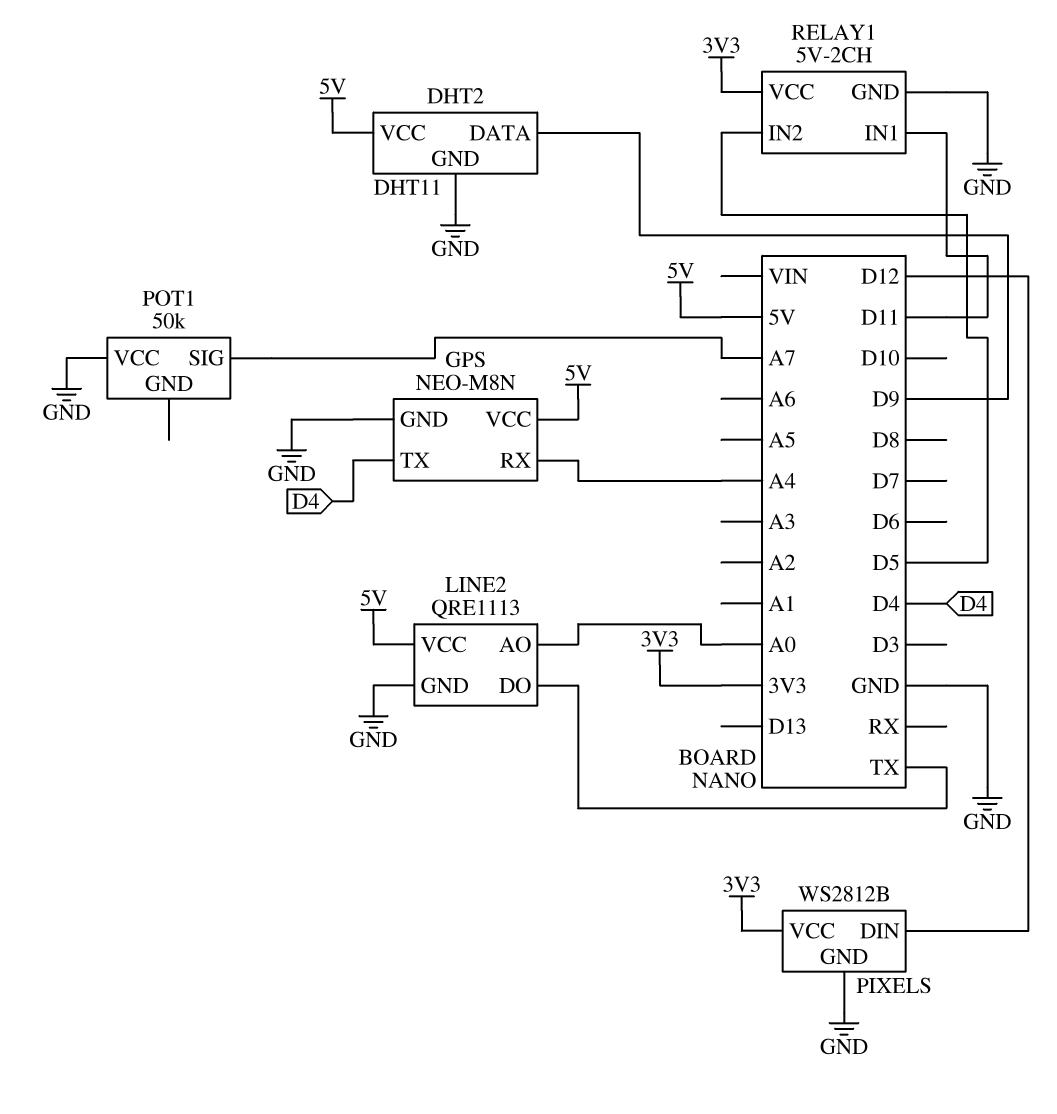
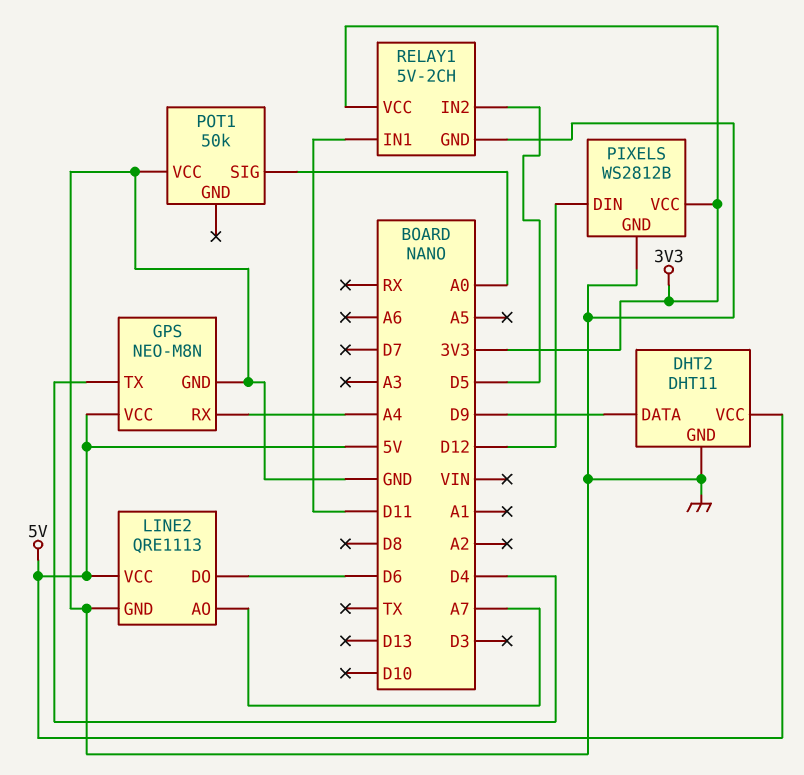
LINE2 pin AO: A0 -> A7
LINE2 pin DO: TX -> D6
POT1 pin SIG: A7 -> A0

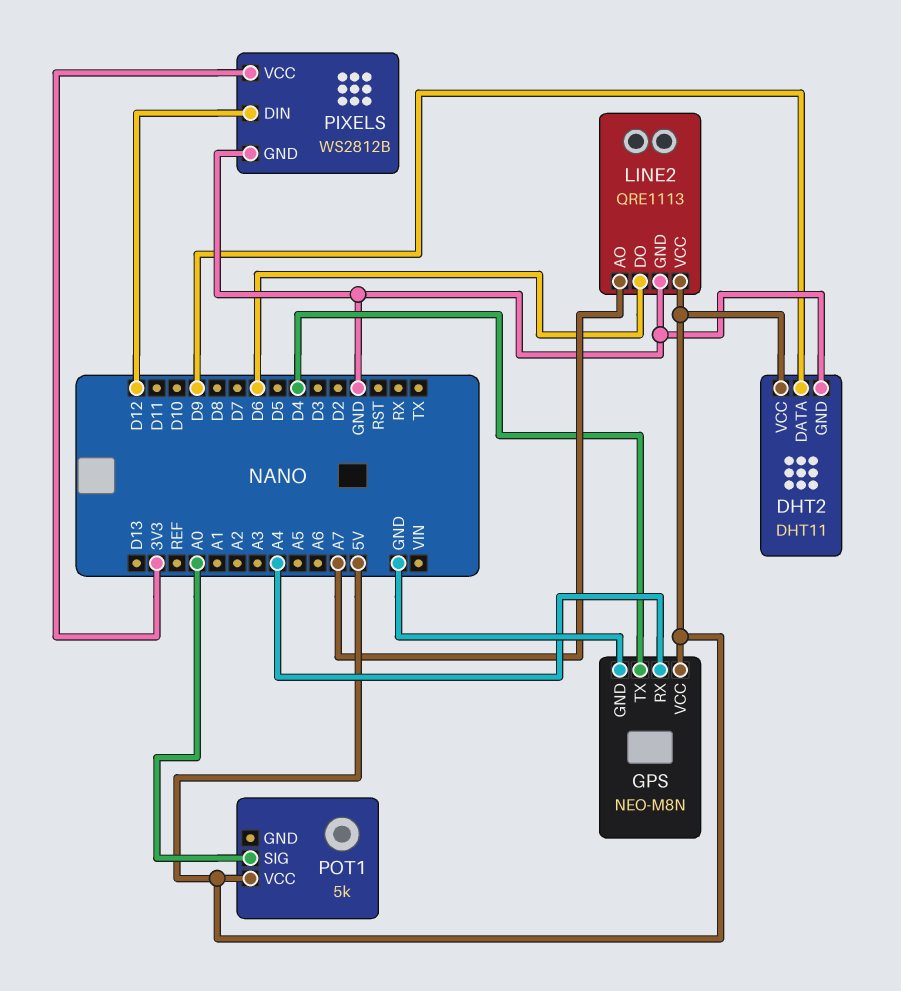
POT1: 50k -> 5k
POT1 pin VCC: GND -> 5V
RELAY1: 5V-2CH -> none
RELAY1 pin GND: GND -> none
RELAY1 pin IN1: D11 -> none
RELAY1 pin IN2: D5 -> none
RELAY1 pin VCC: 3V3 -> none

